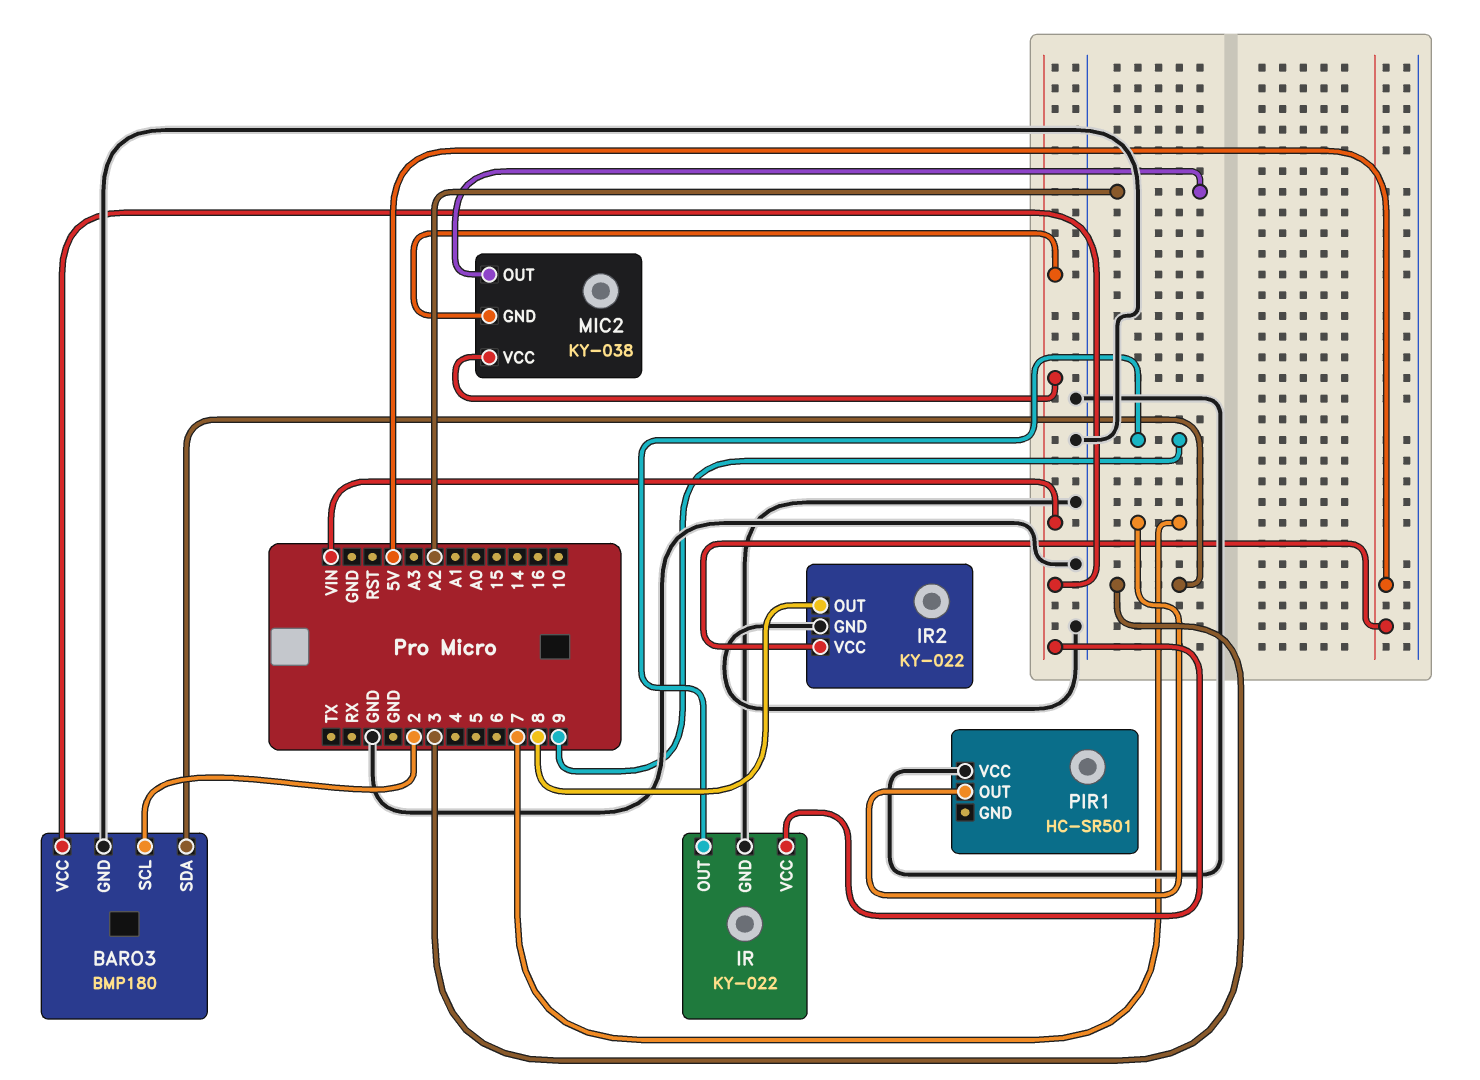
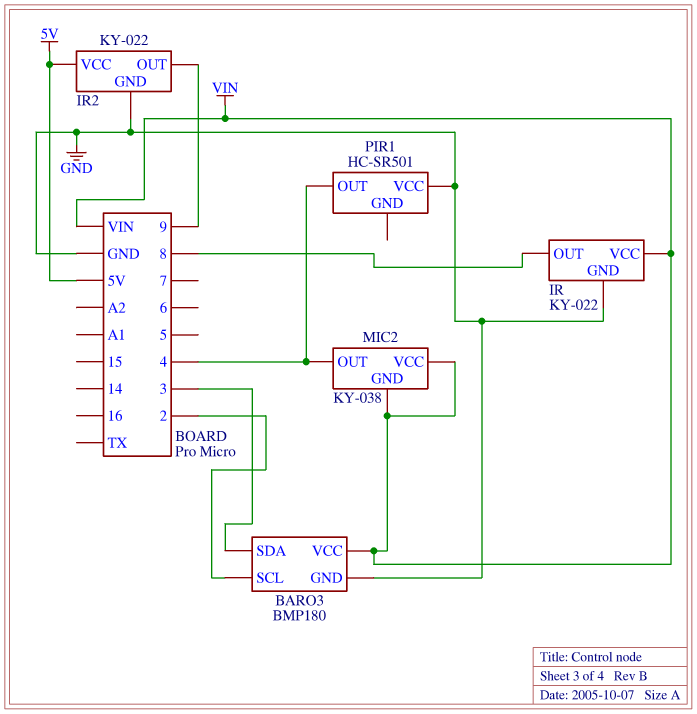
IR pin OUT: 9 -> 8
IR2 pin OUT: 8 -> 9
MIC2 pin OUT: A2 -> 4
PIR1 pin OUT: 7 -> 4

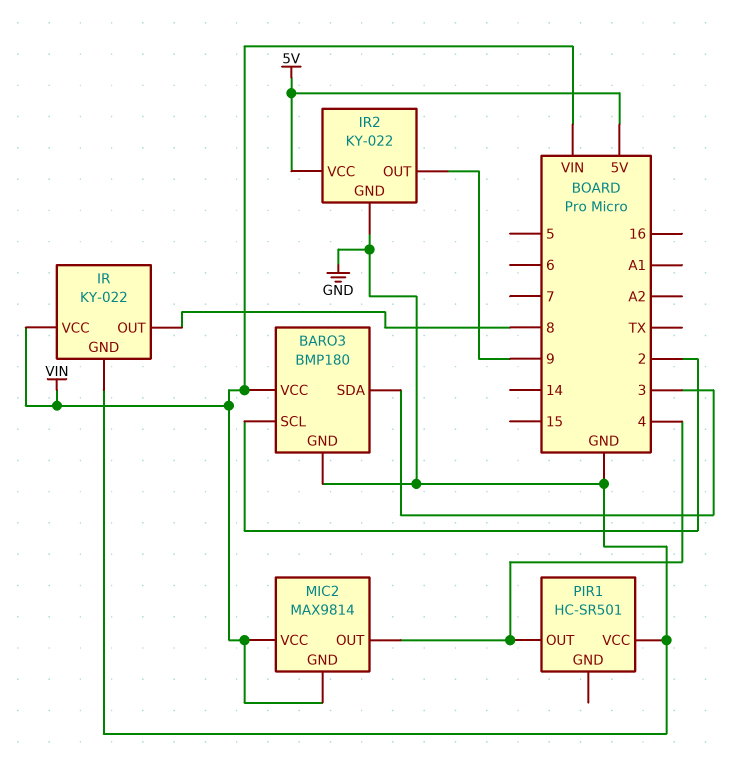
MIC2: KY-038 -> MAX9814

